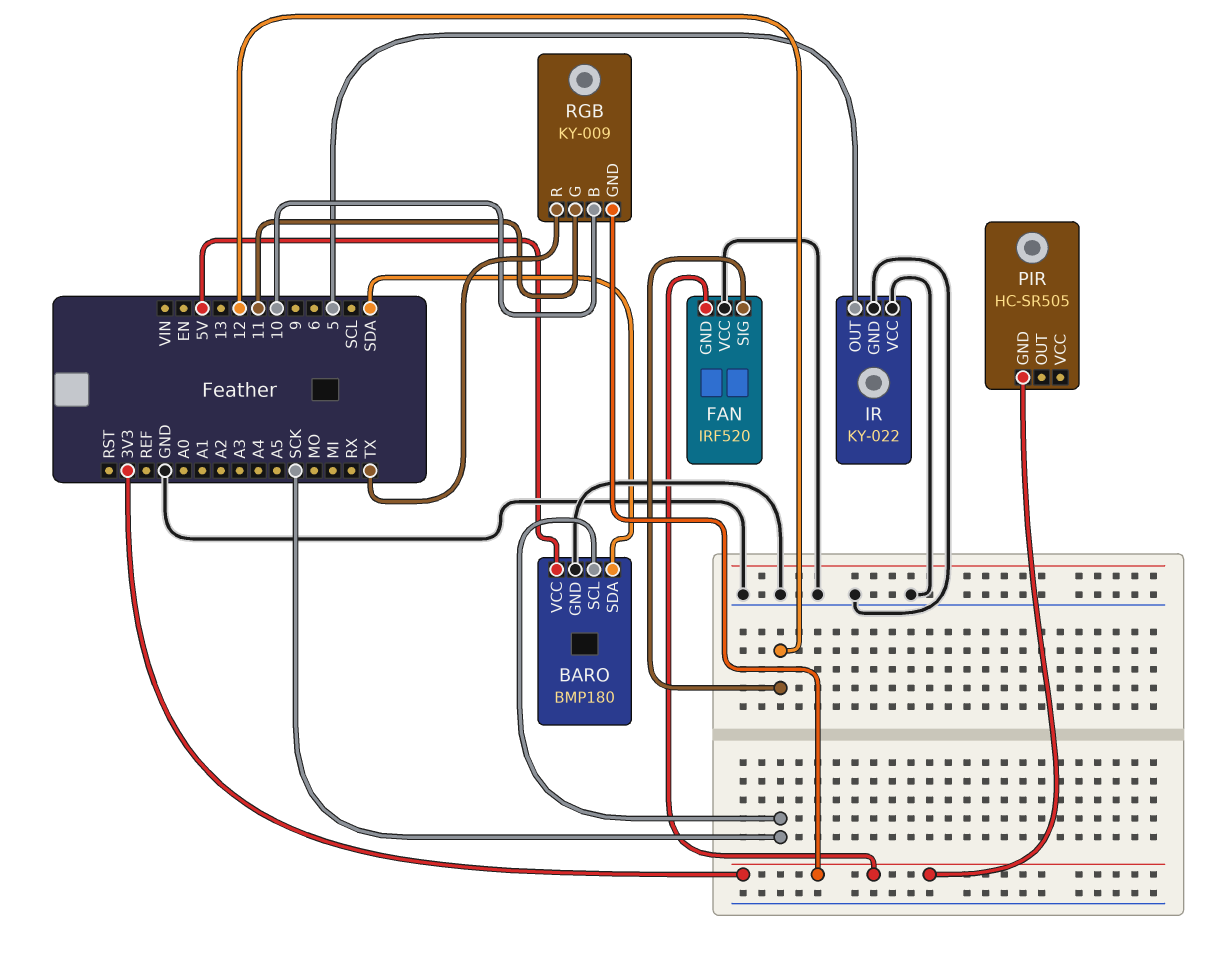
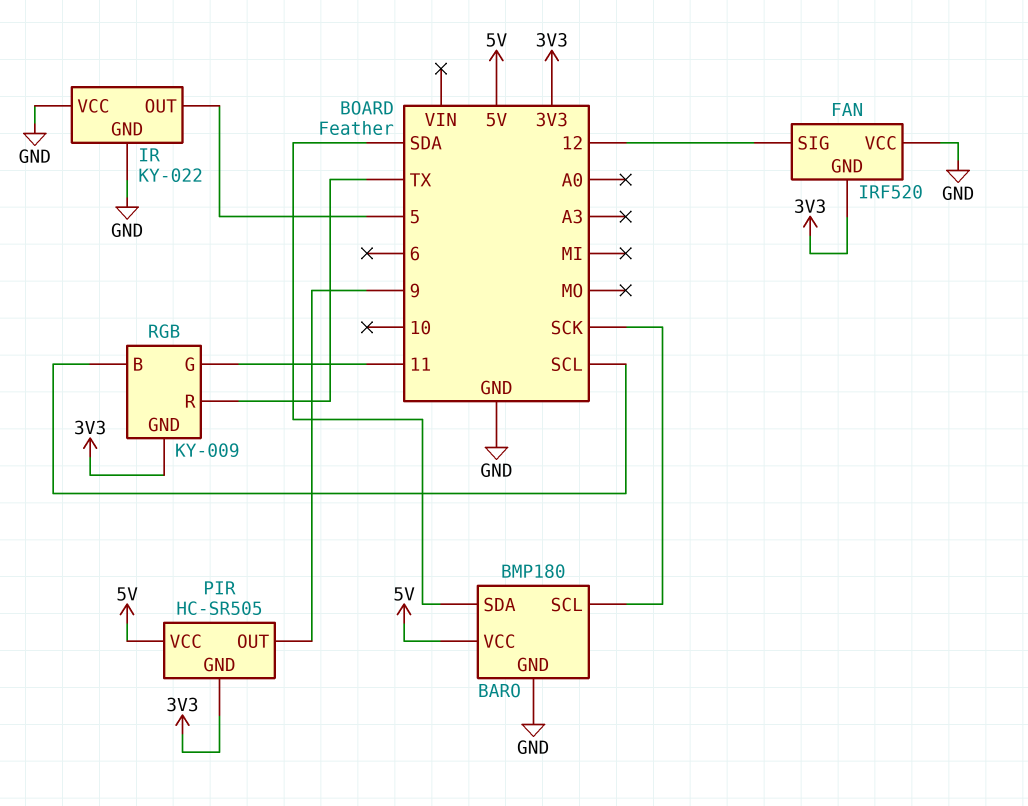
PIR pin OUT: none -> 9
PIR pin VCC: none -> 5V
RGB pin B: 10 -> SCL

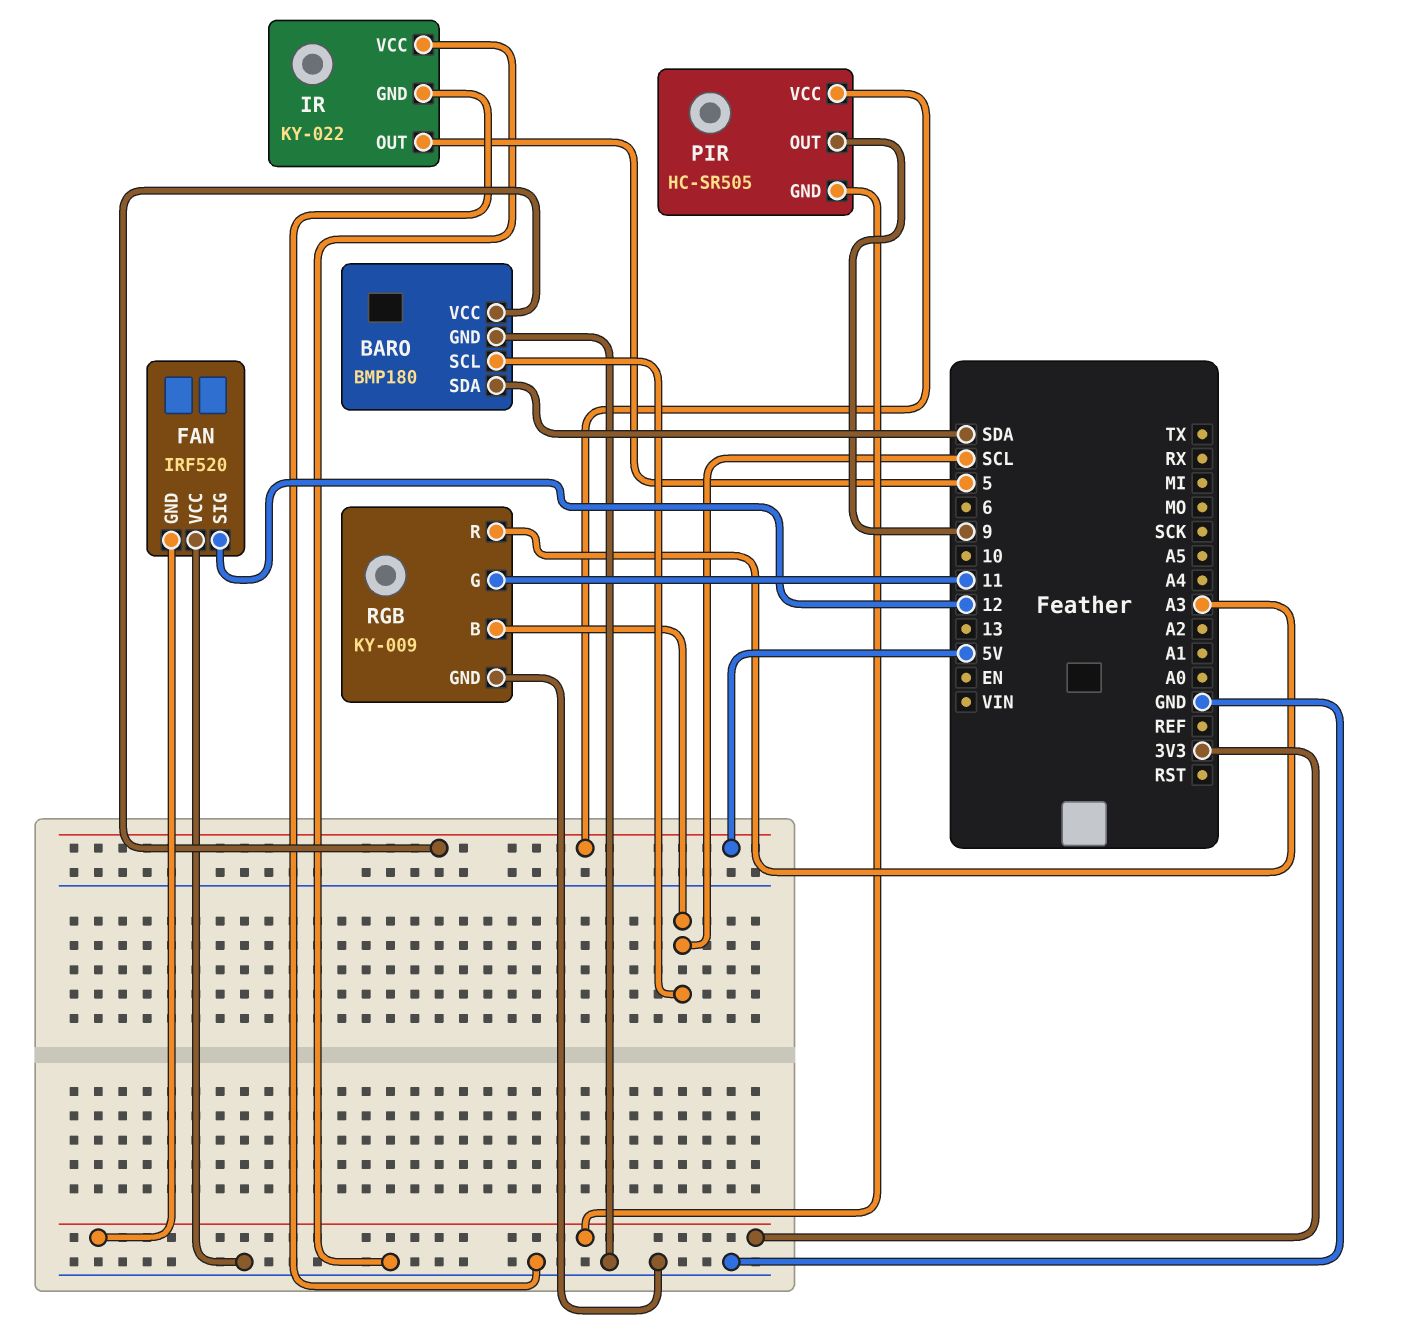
BARO pin SCL: SCK -> SCL
RGB pin GND: 3V3 -> GND
RGB pin R: TX -> A3

